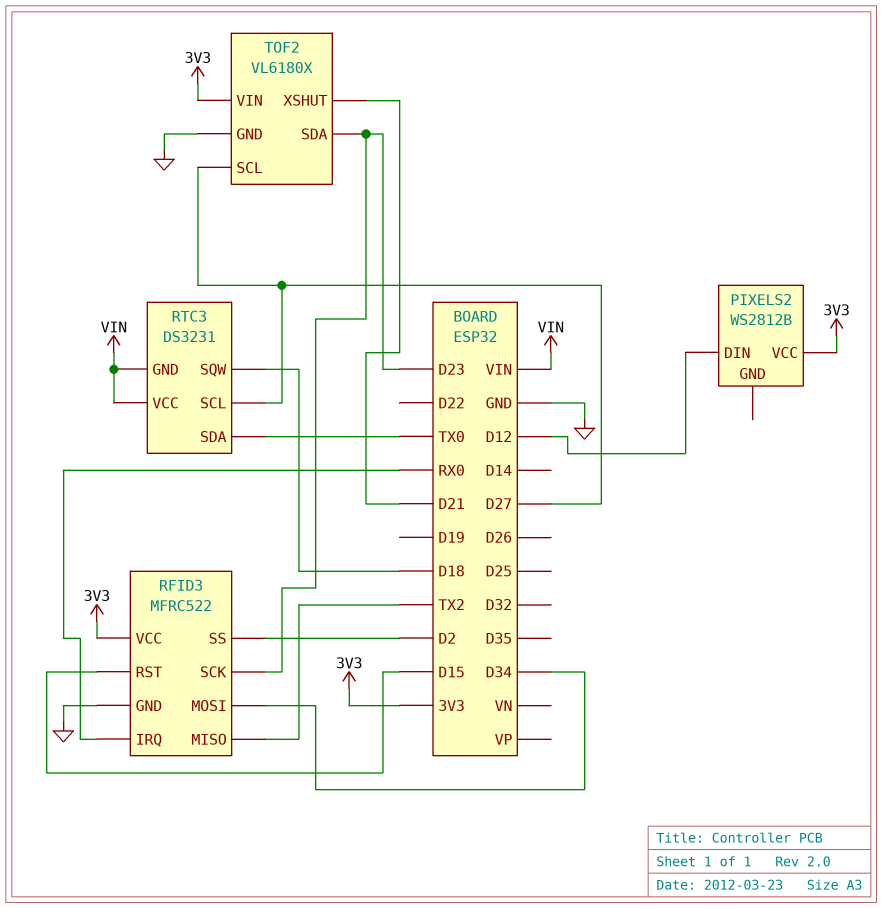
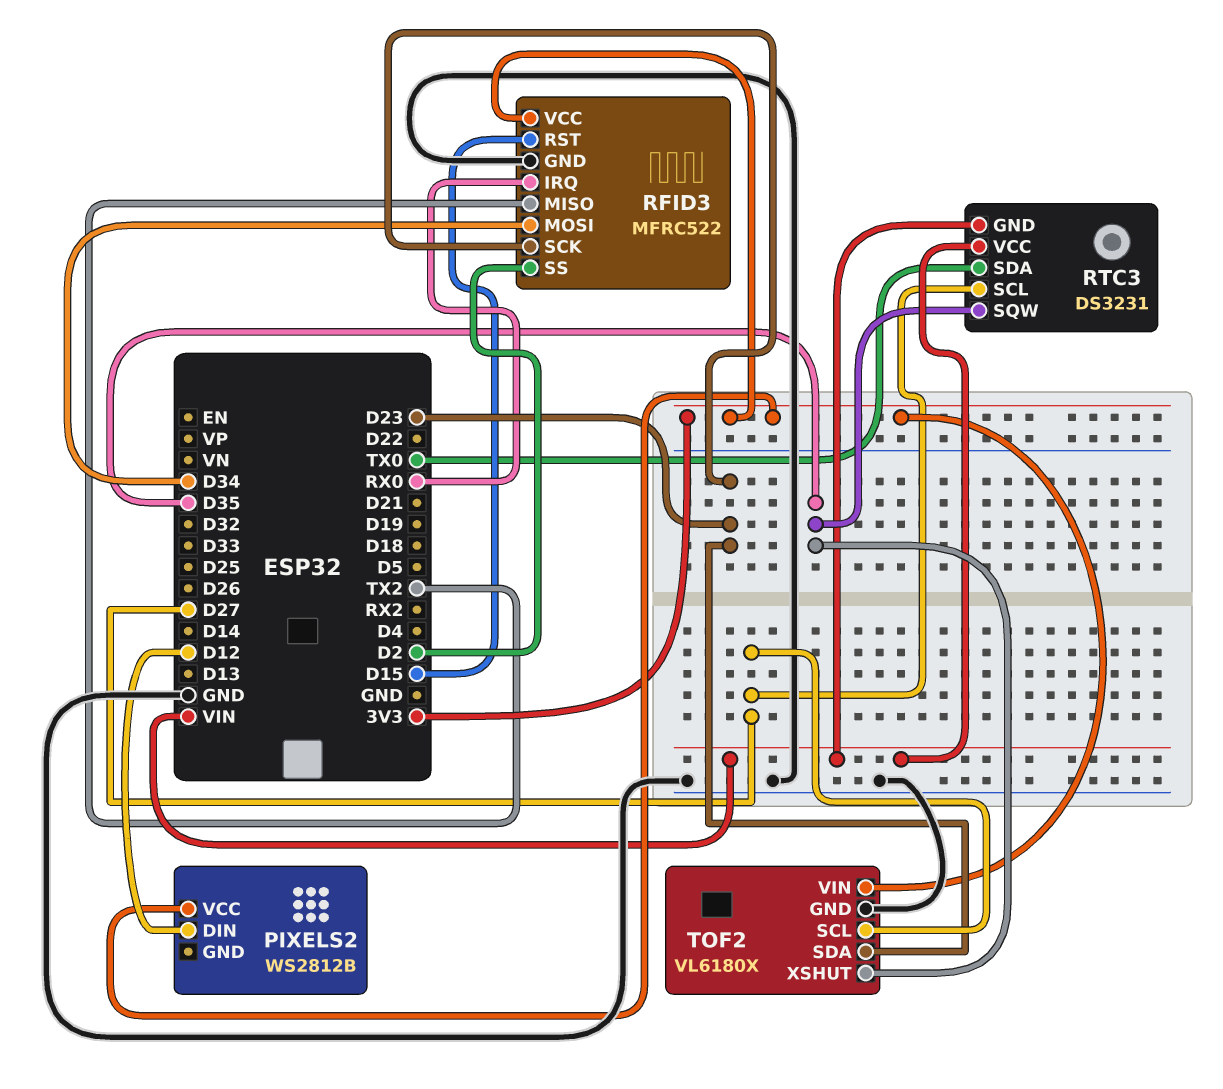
RTC3 pin SQW: D18 -> D35
TOF2 pin XSHUT: D21 -> D35

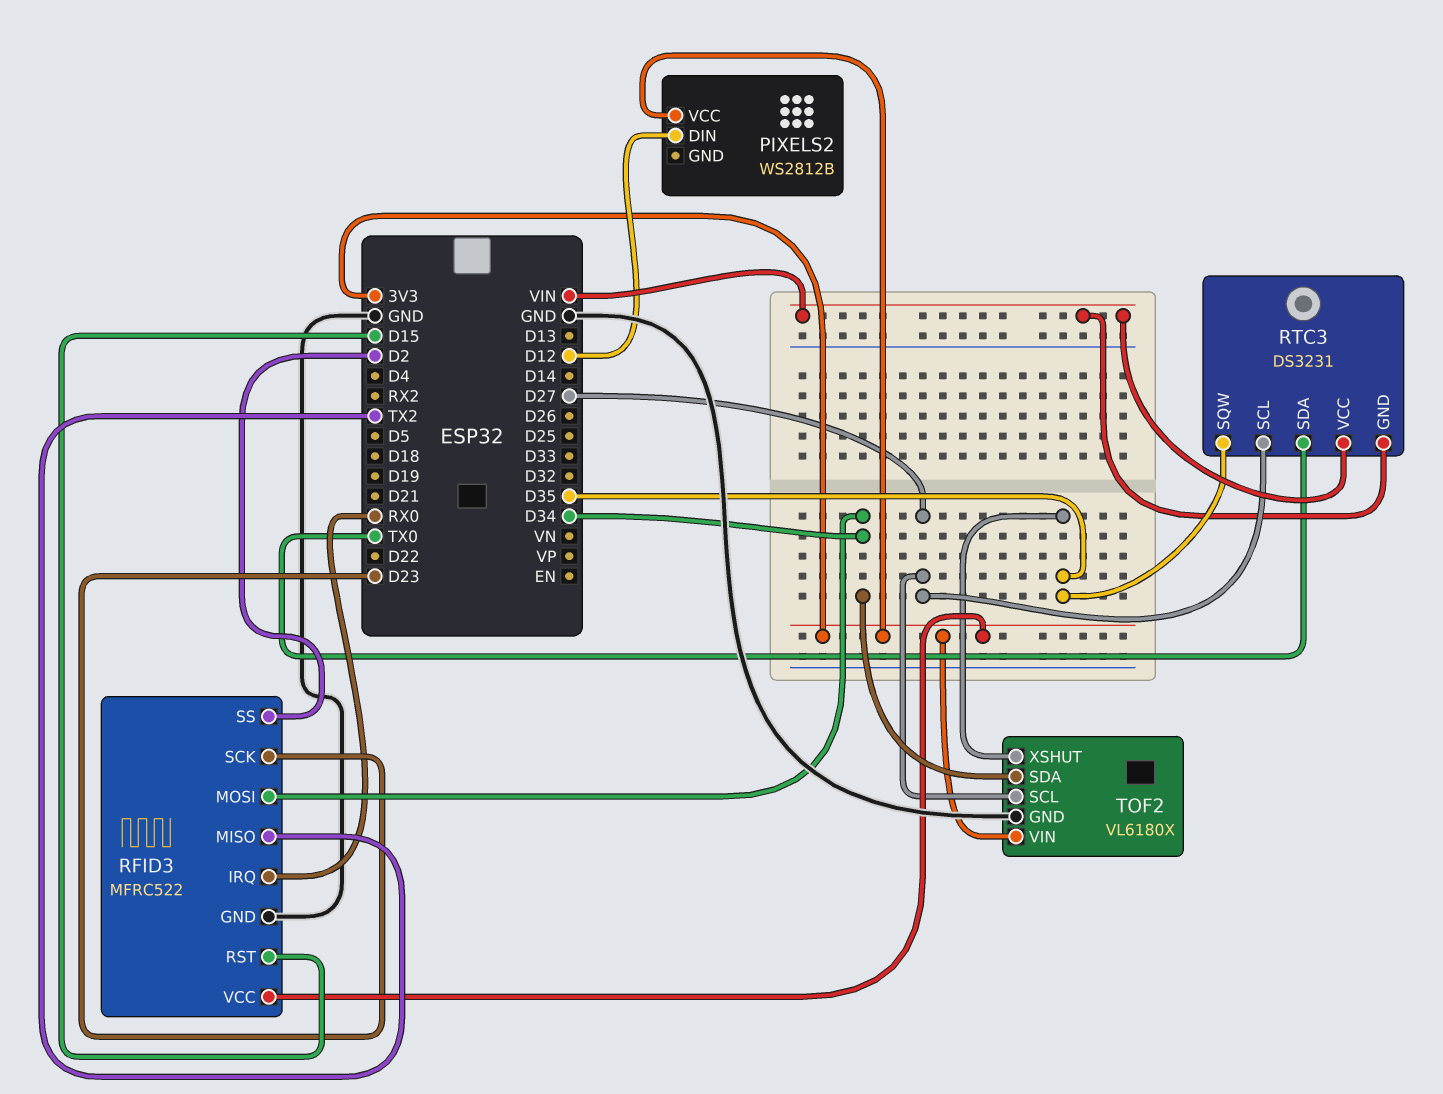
TOF2 pin SDA: D23 -> D34

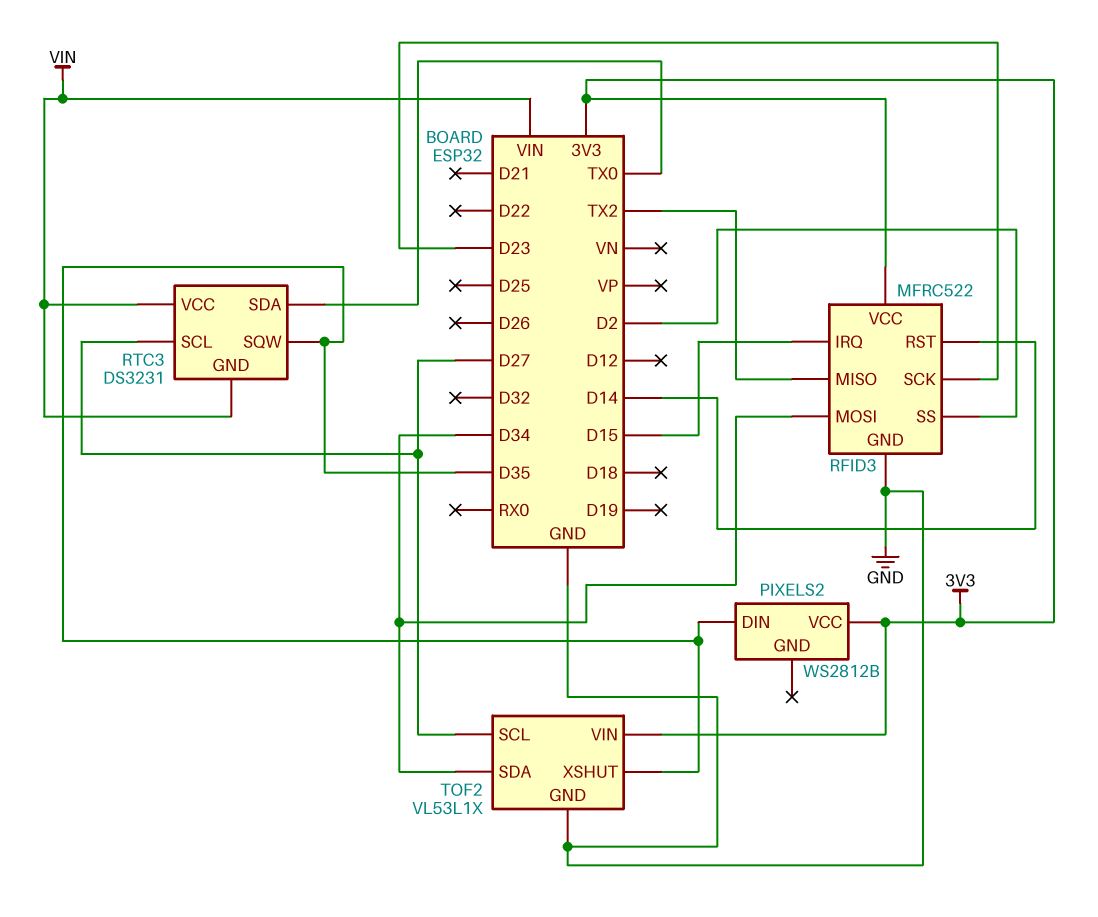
PIXELS2 pin DIN: D12 -> D35
RFID3 pin IRQ: RX0 -> D15
RFID3 pin RST: D15 -> D14
TOF2: VL6180X -> VL53L1X

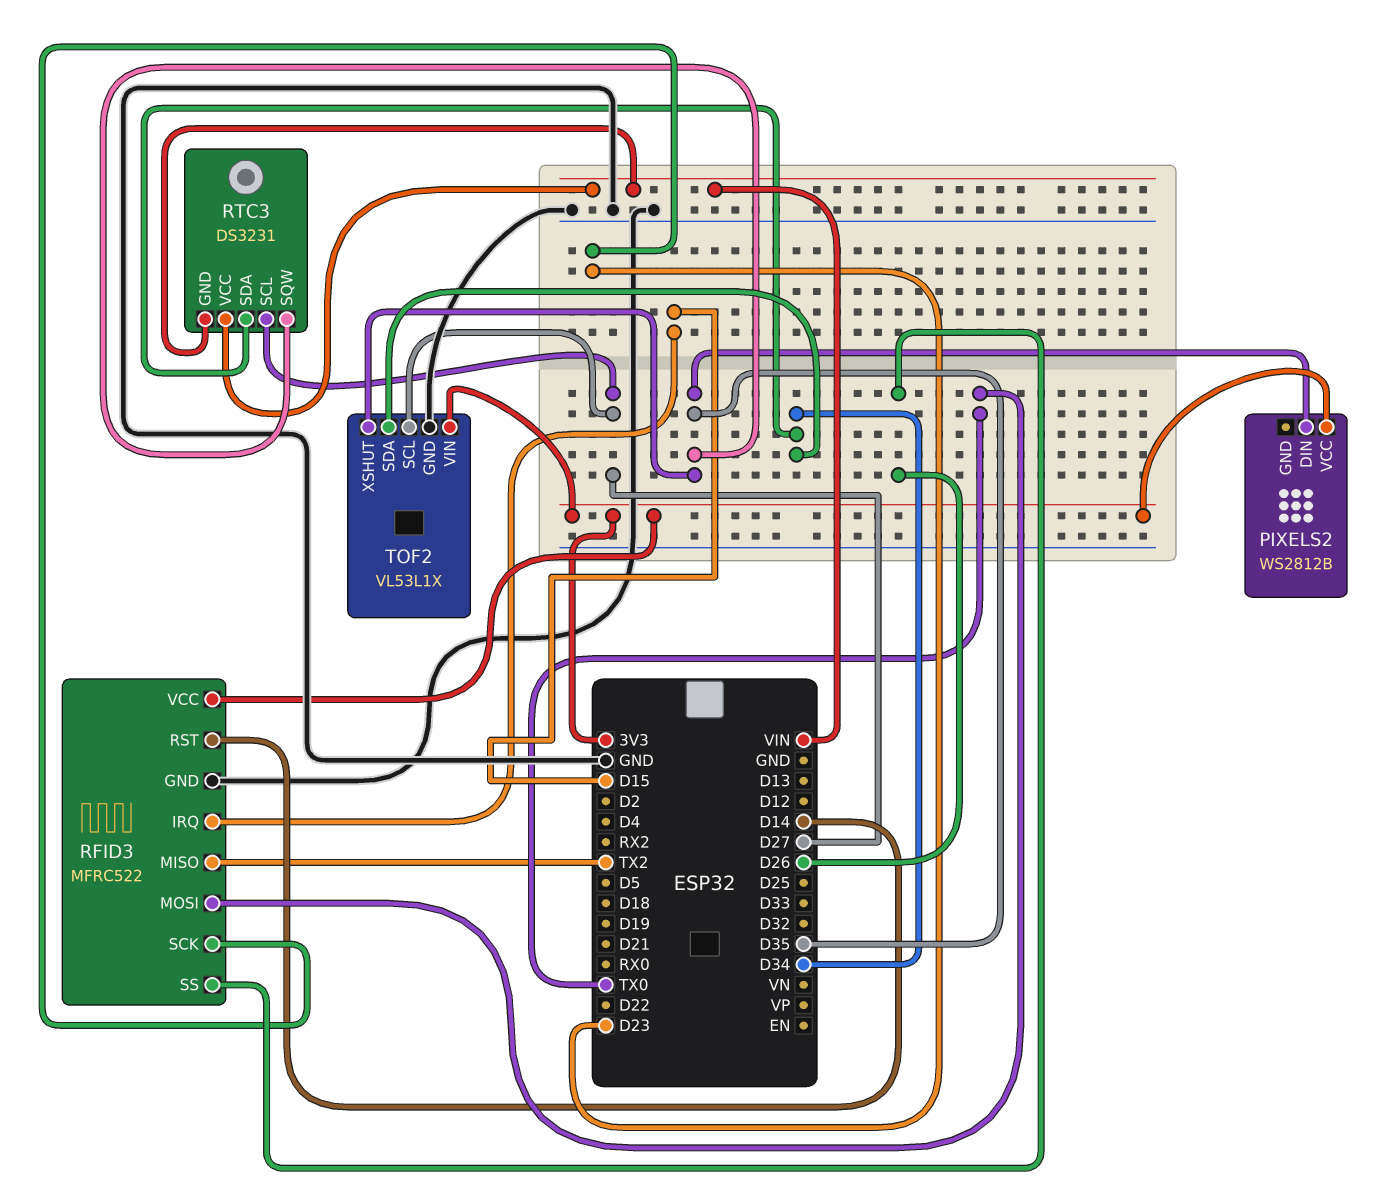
RFID3 pin MOSI: D34 -> TX0
RFID3 pin SS: D2 -> D26
RTC3 pin SDA: TX0 -> D34

